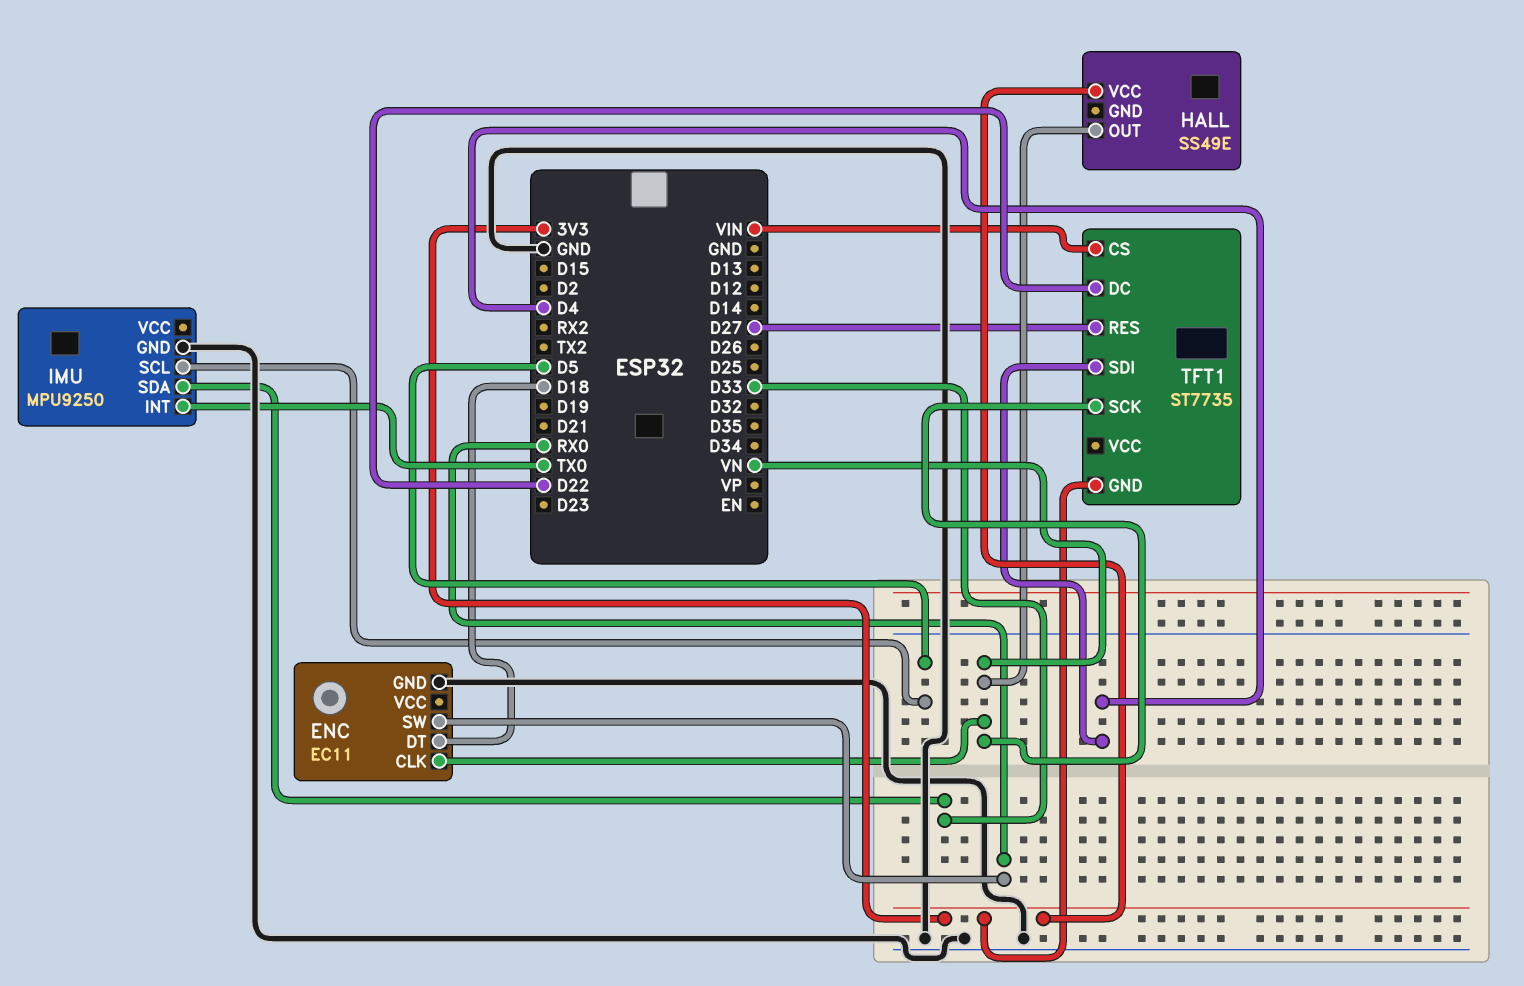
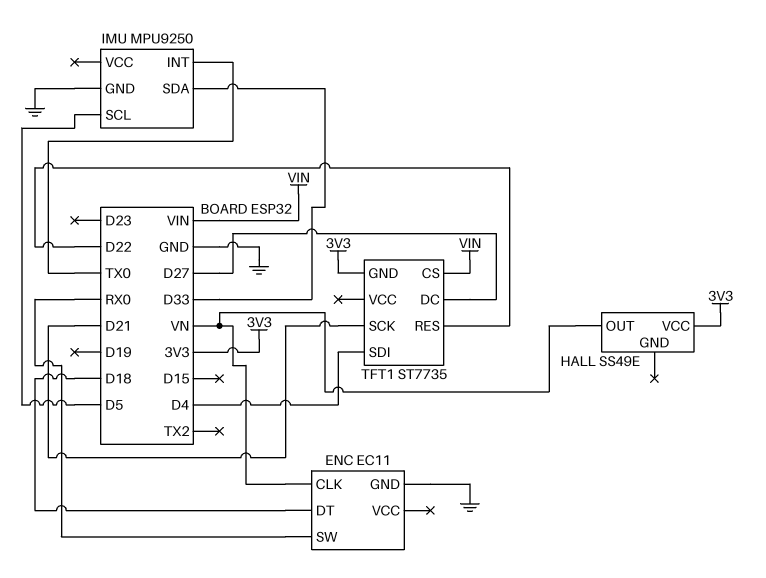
TFT1 pin DC: D22 -> D27
TFT1 pin RES: D27 -> D22
TFT1 pin SCK: VN -> D21

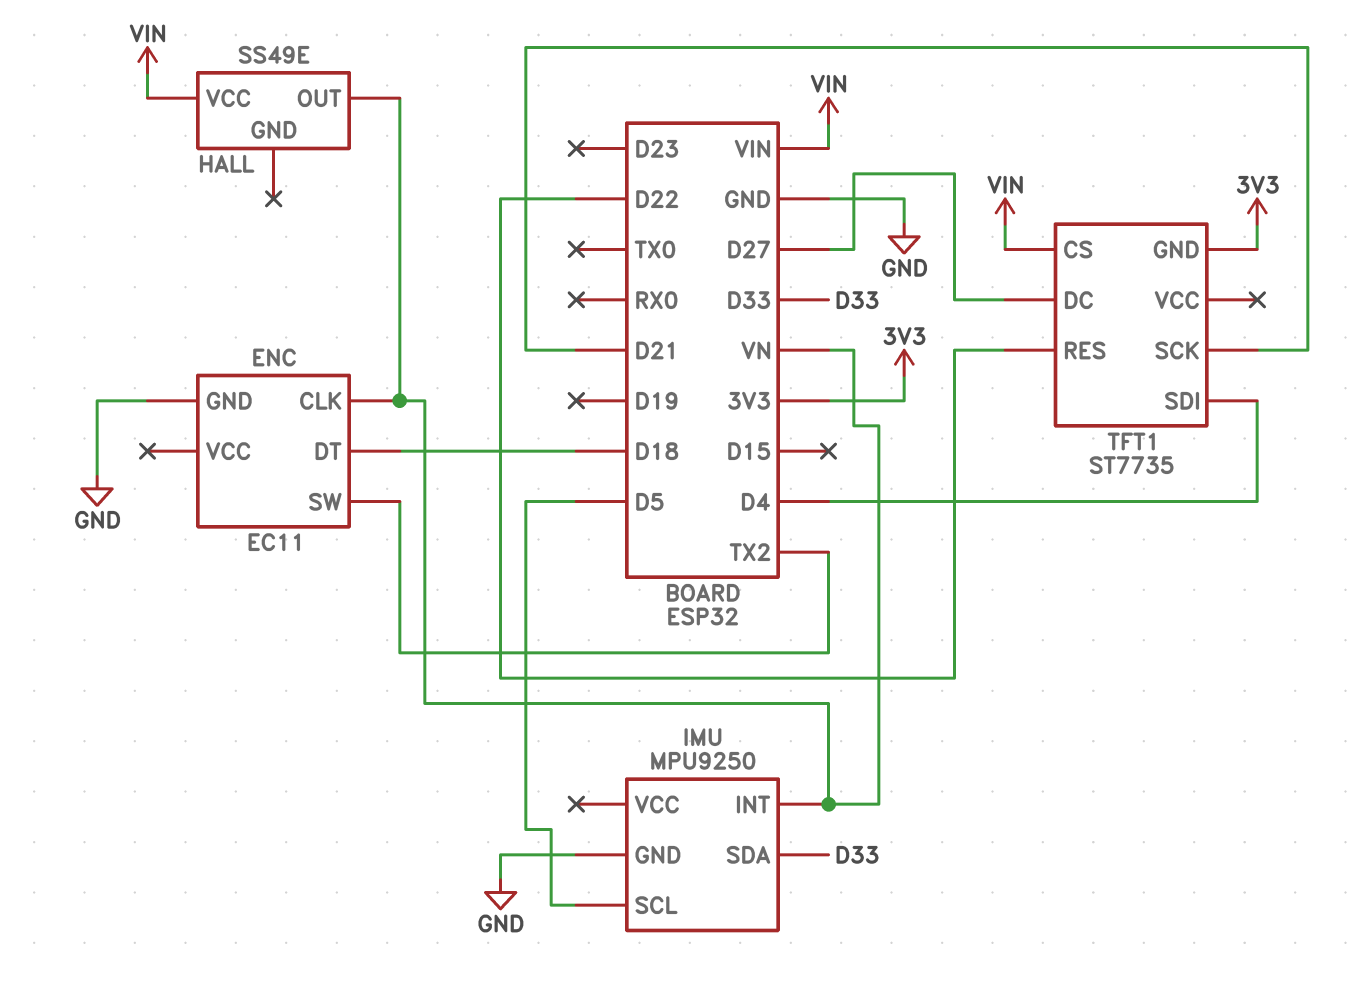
ENC pin SW: RX0 -> TX2
HALL pin VCC: 3V3 -> VIN
IMU pin INT: TX0 -> VN

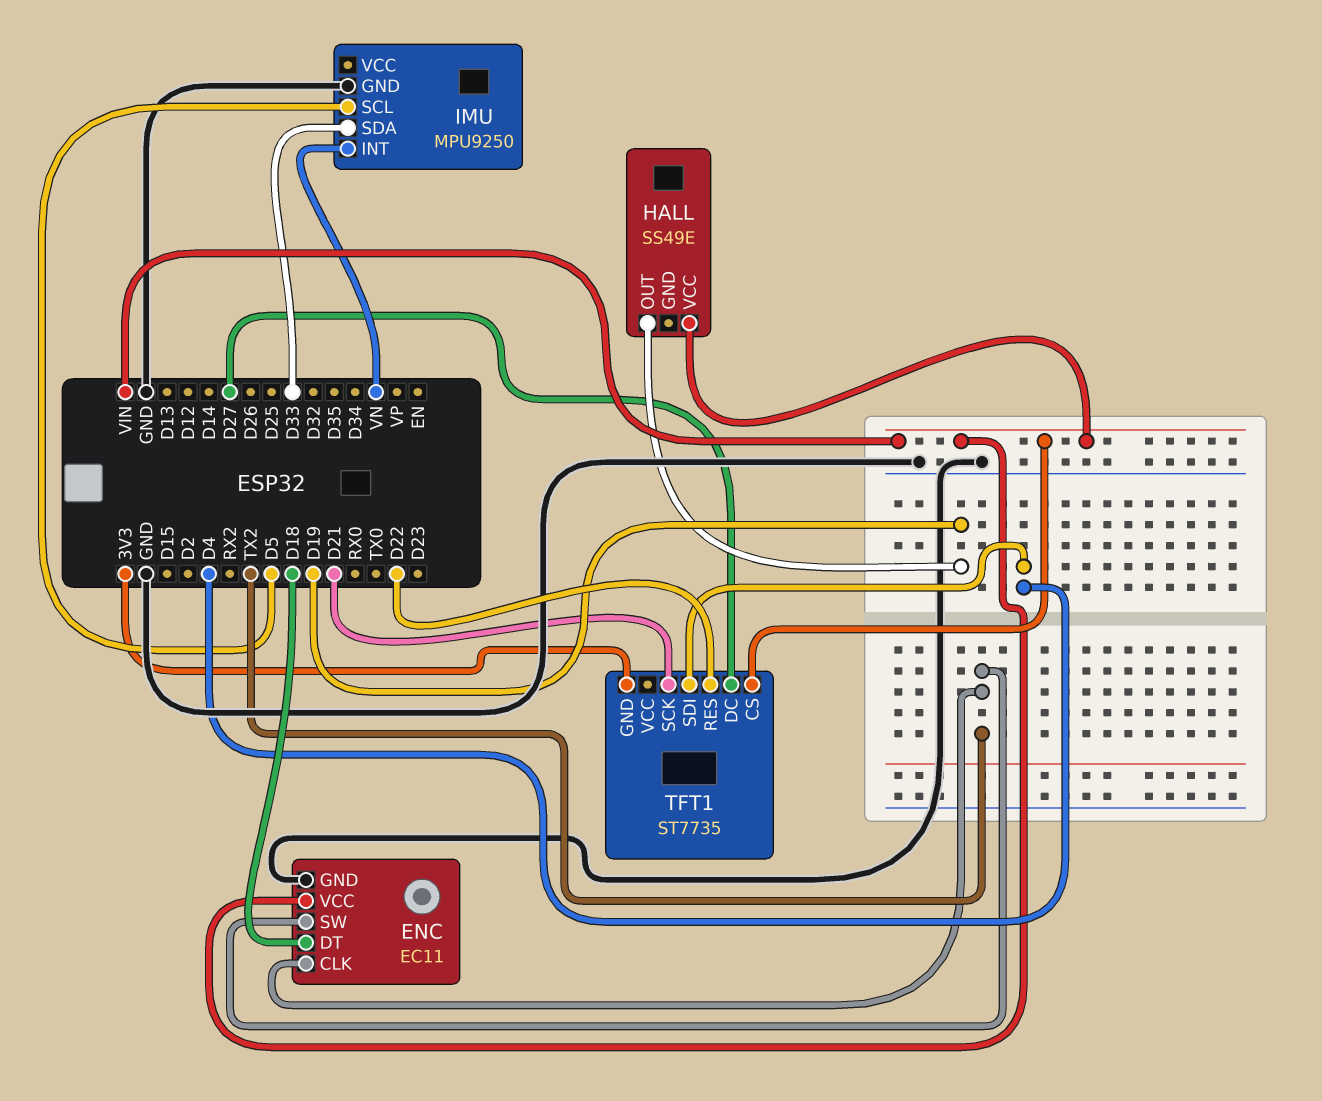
ENC pin CLK: VN -> TX2
ENC pin VCC: none -> VIN
HALL pin OUT: VN -> D19

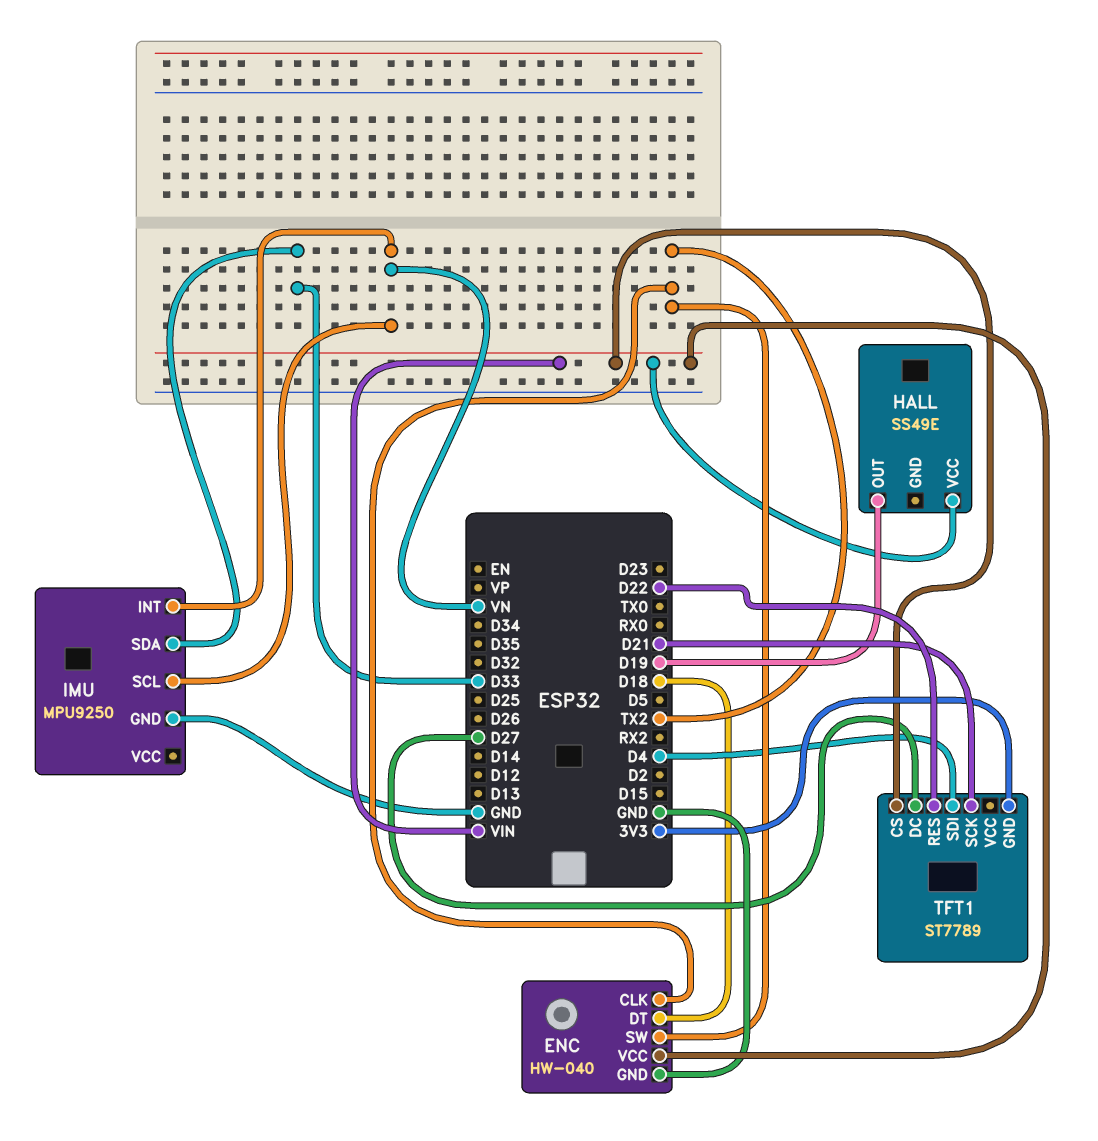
ENC: EC11 -> HW-040
IMU pin SCL: D5 -> VN
TFT1: ST7735 -> ST7789

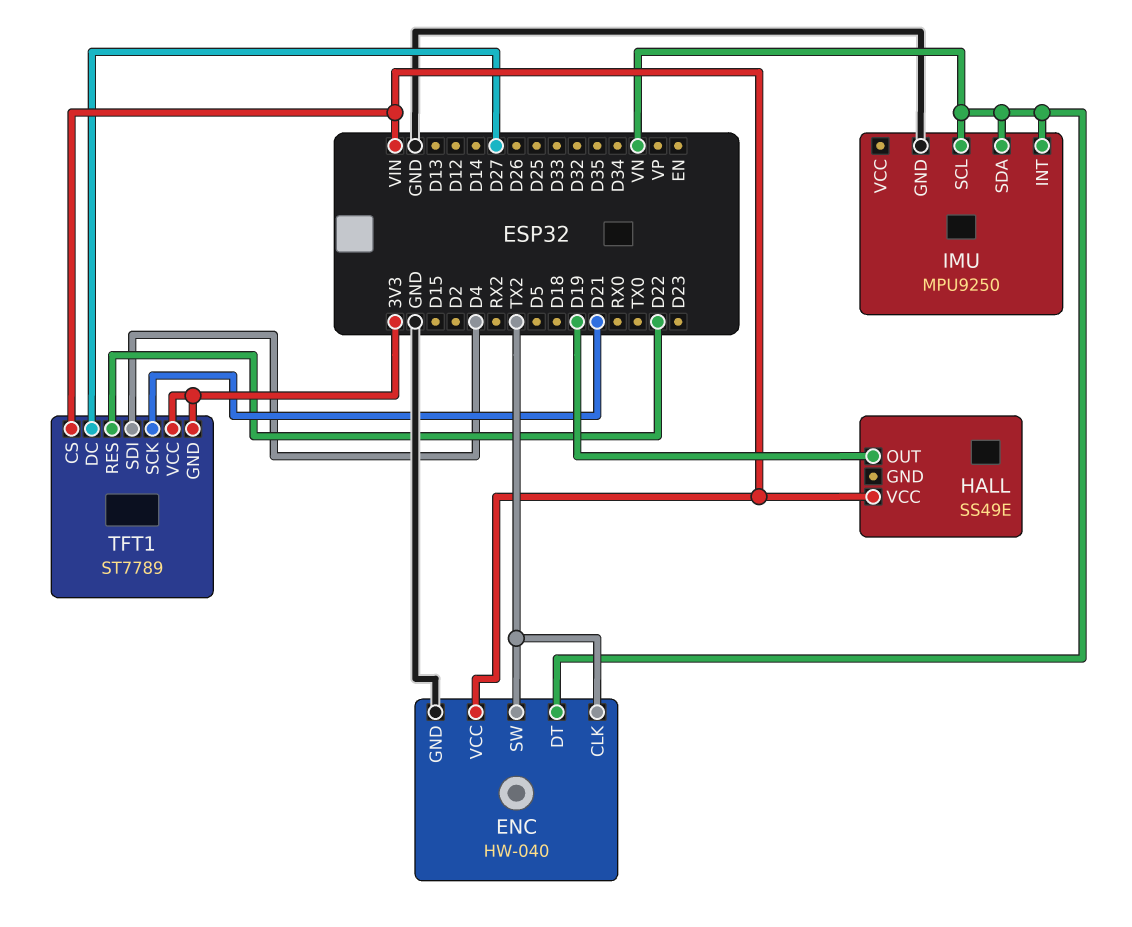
ENC pin DT: D18 -> VN
IMU pin SDA: D33 -> VN
TFT1 pin VCC: none -> 3V3

